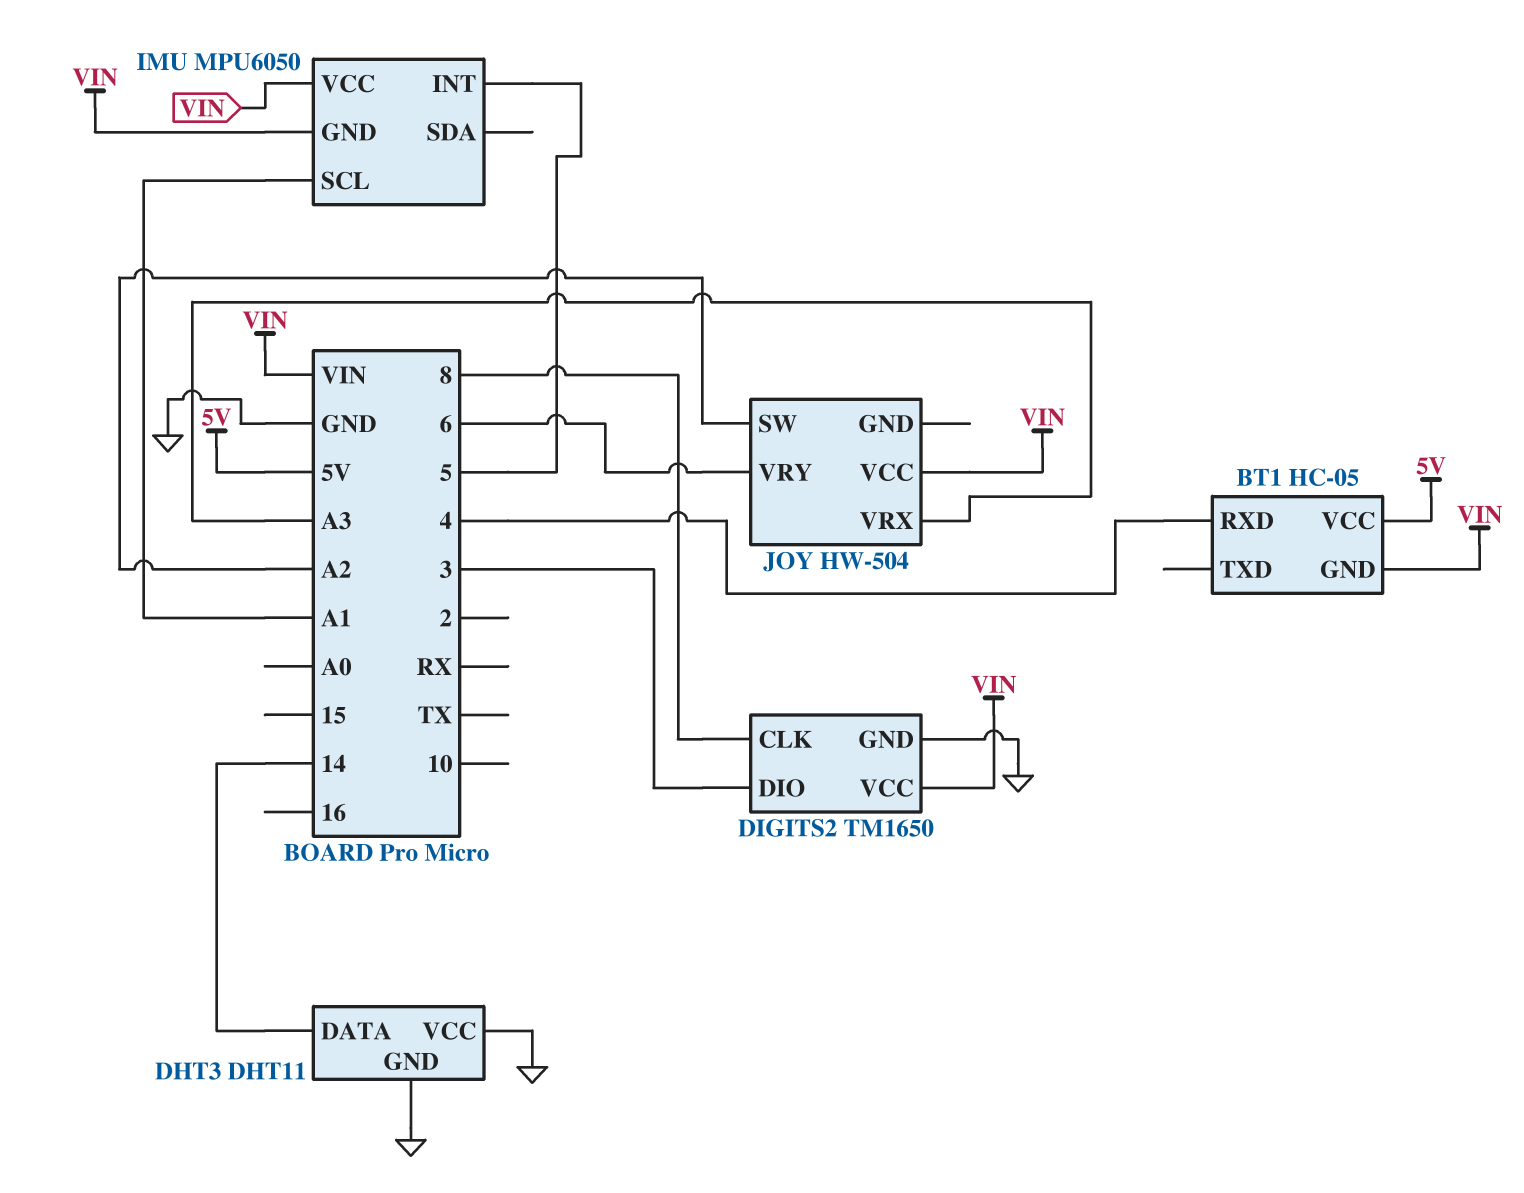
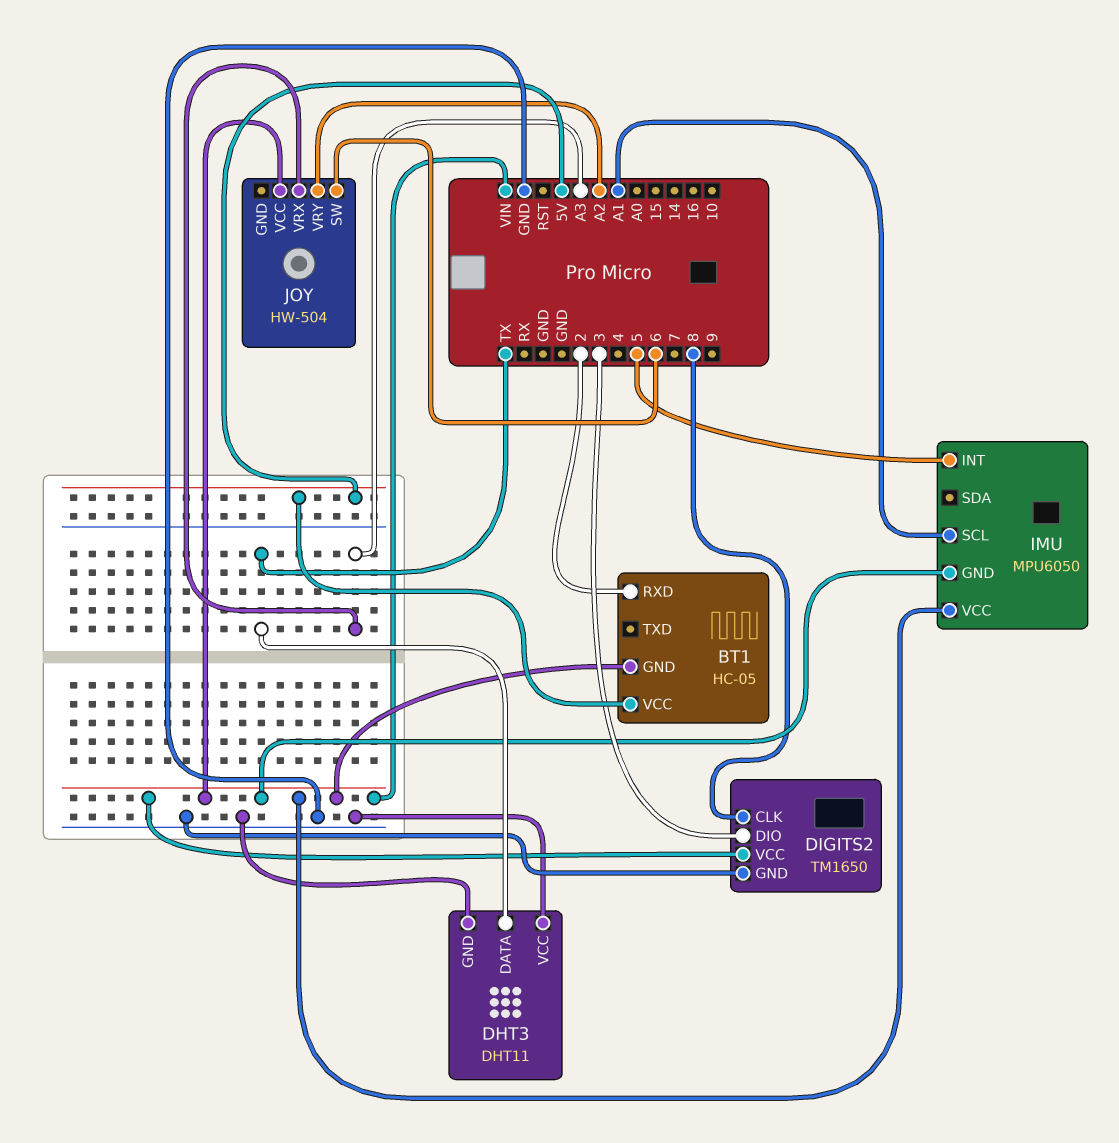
BT1 pin RXD: 4 -> 2
DHT3 pin DATA: 14 -> TX
JOY pin SW: A2 -> 6
JOY pin VRY: 6 -> A2

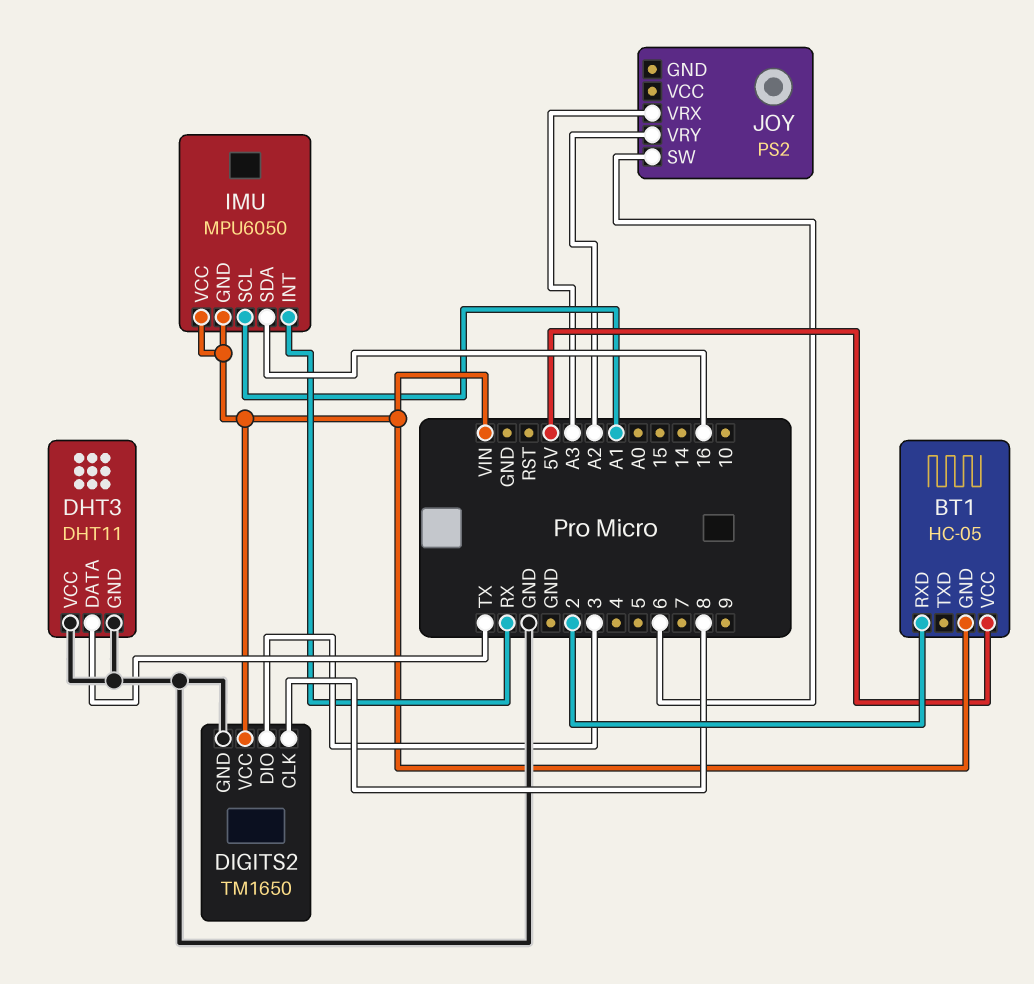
IMU pin INT: 5 -> RX
IMU pin SDA: none -> 16
JOY: HW-504 -> PS2
JOY pin VCC: VIN -> none

